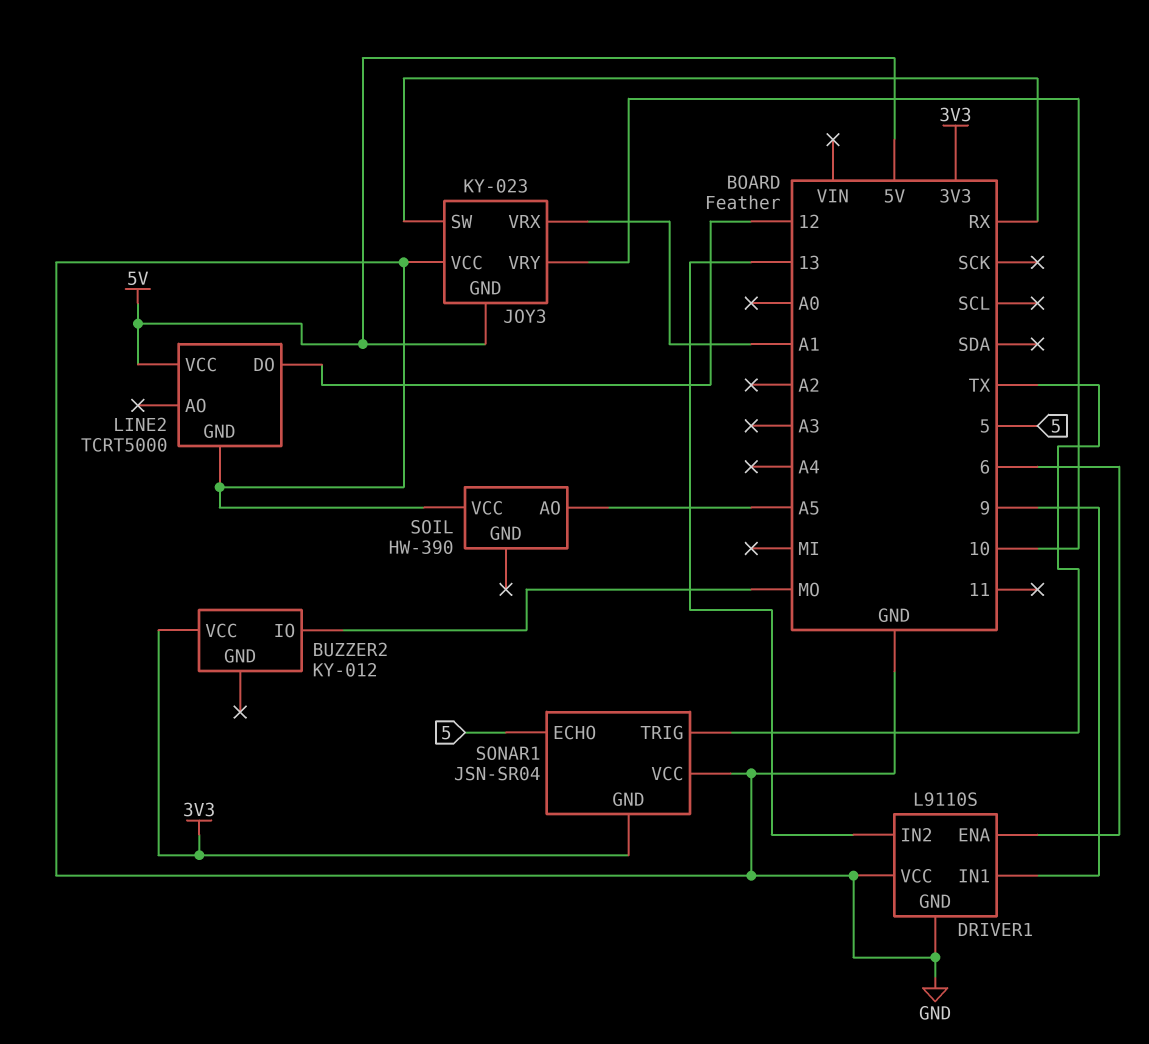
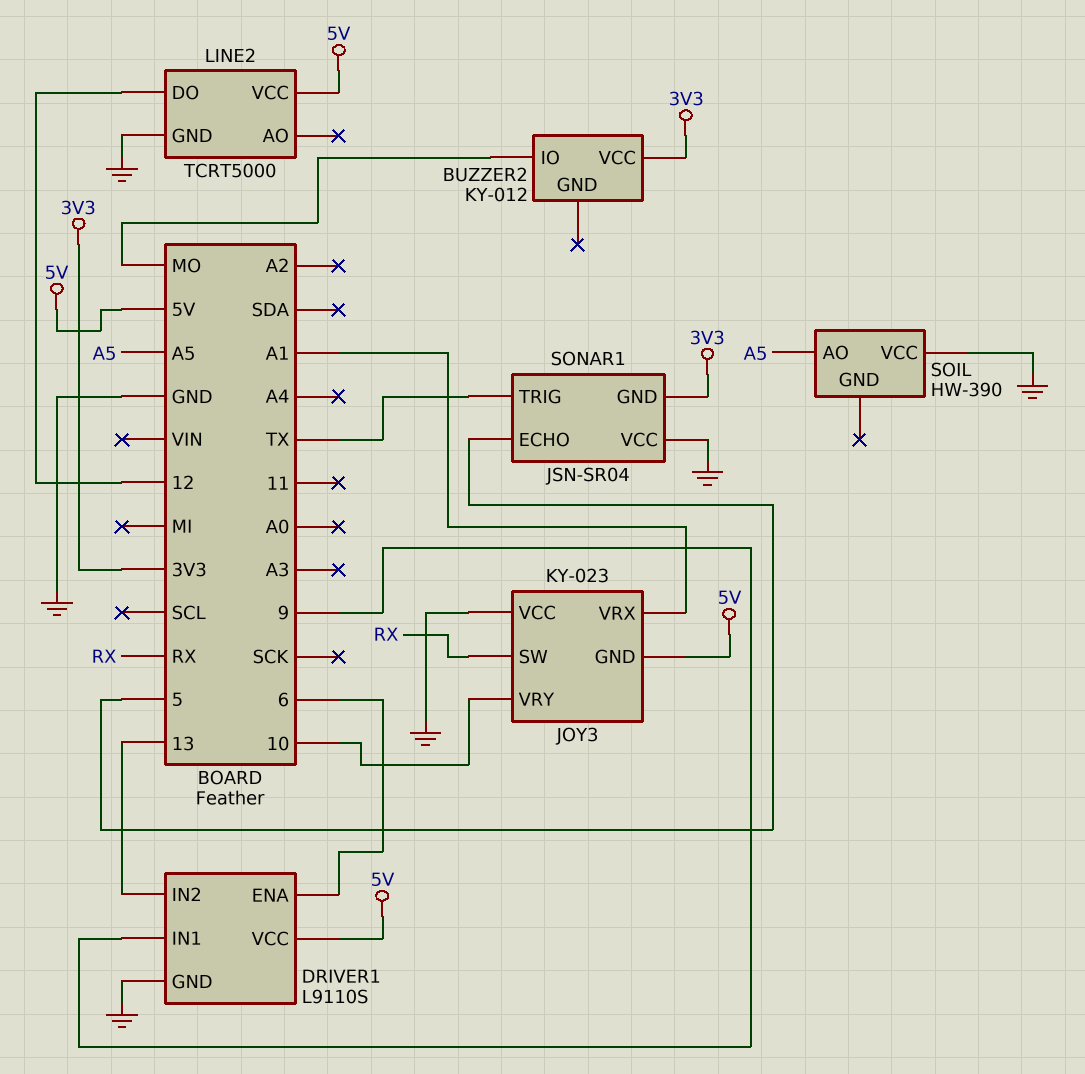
DRIVER1 pin VCC: GND -> 5V

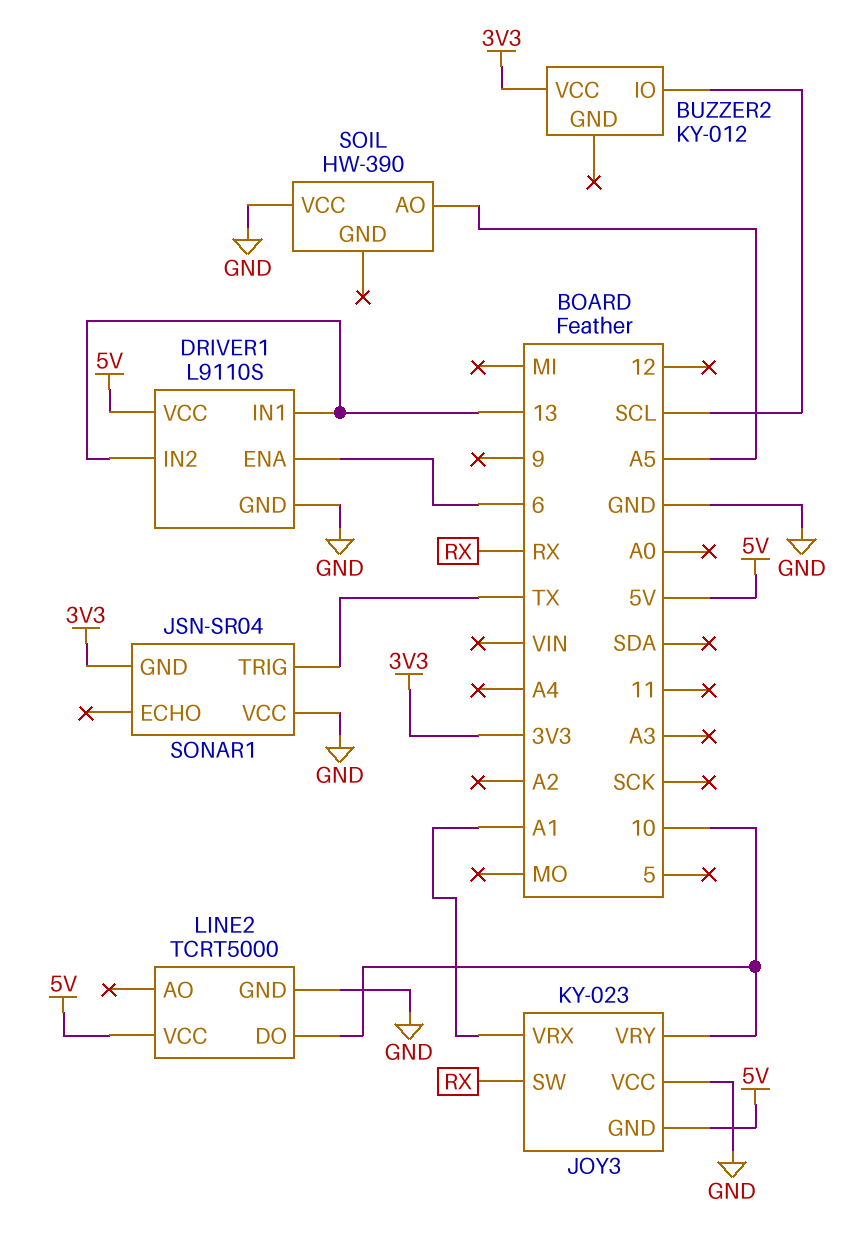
BUZZER2 pin IO: MO -> SCL
DRIVER1 pin IN1: 9 -> 13
LINE2 pin DO: 12 -> 10
SONAR1 pin ECHO: 5 -> none

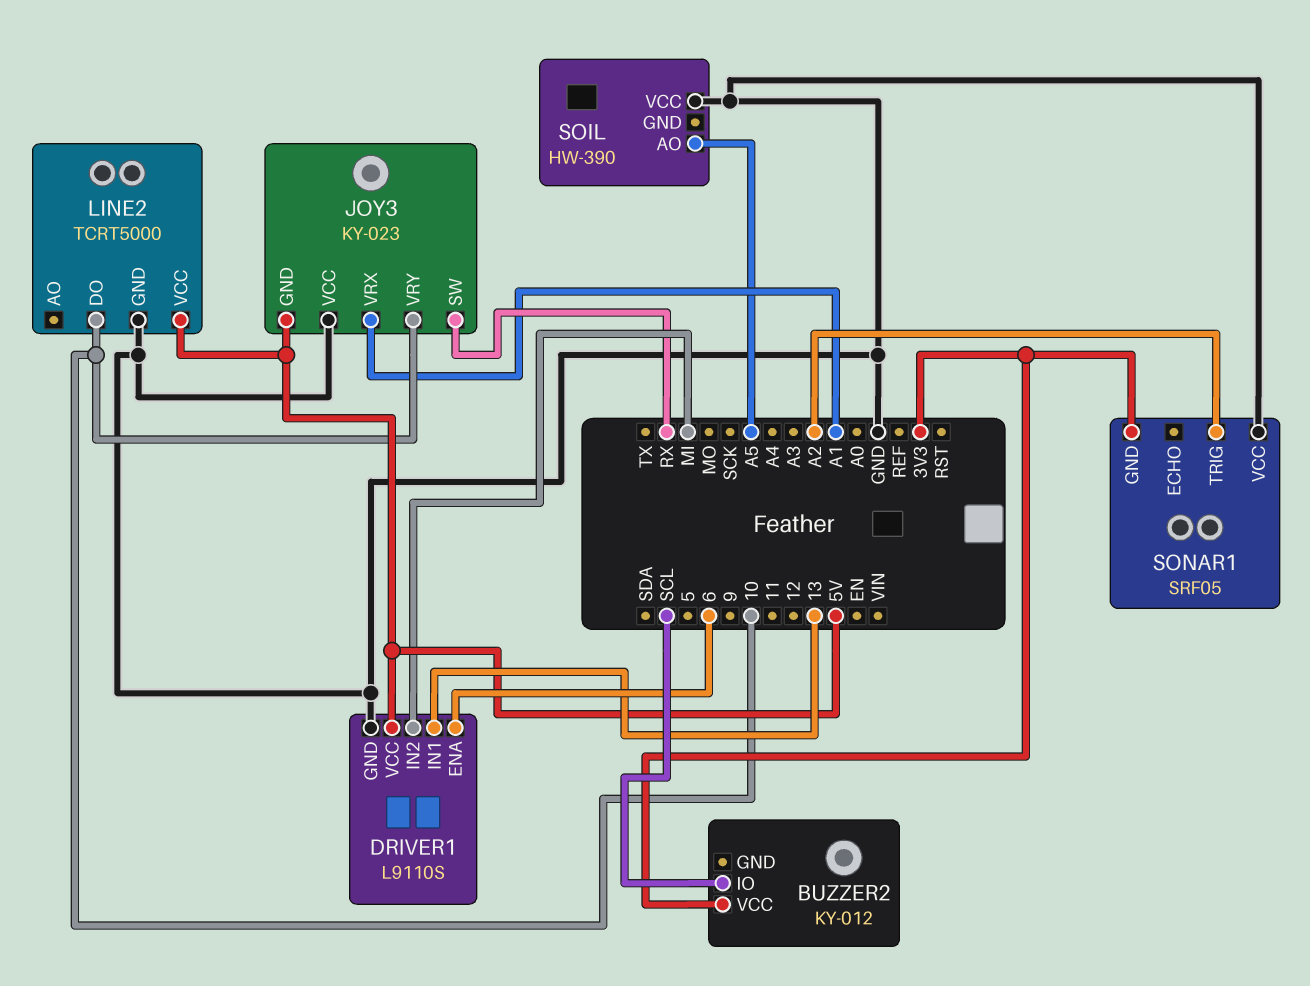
DRIVER1 pin IN2: 13 -> MI
SONAR1: JSN-SR04 -> SRF05
SONAR1 pin TRIG: TX -> A2

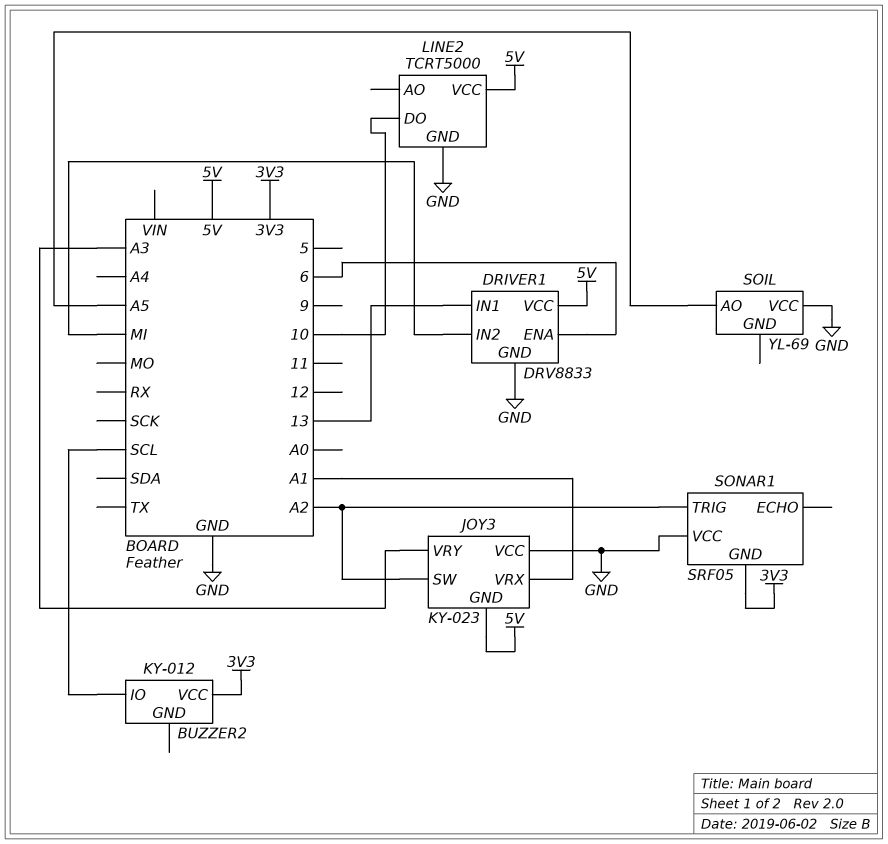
DRIVER1: L9110S -> DRV8833
JOY3 pin SW: RX -> A2
JOY3 pin VRY: 10 -> A3
SOIL: HW-390 -> YL-69

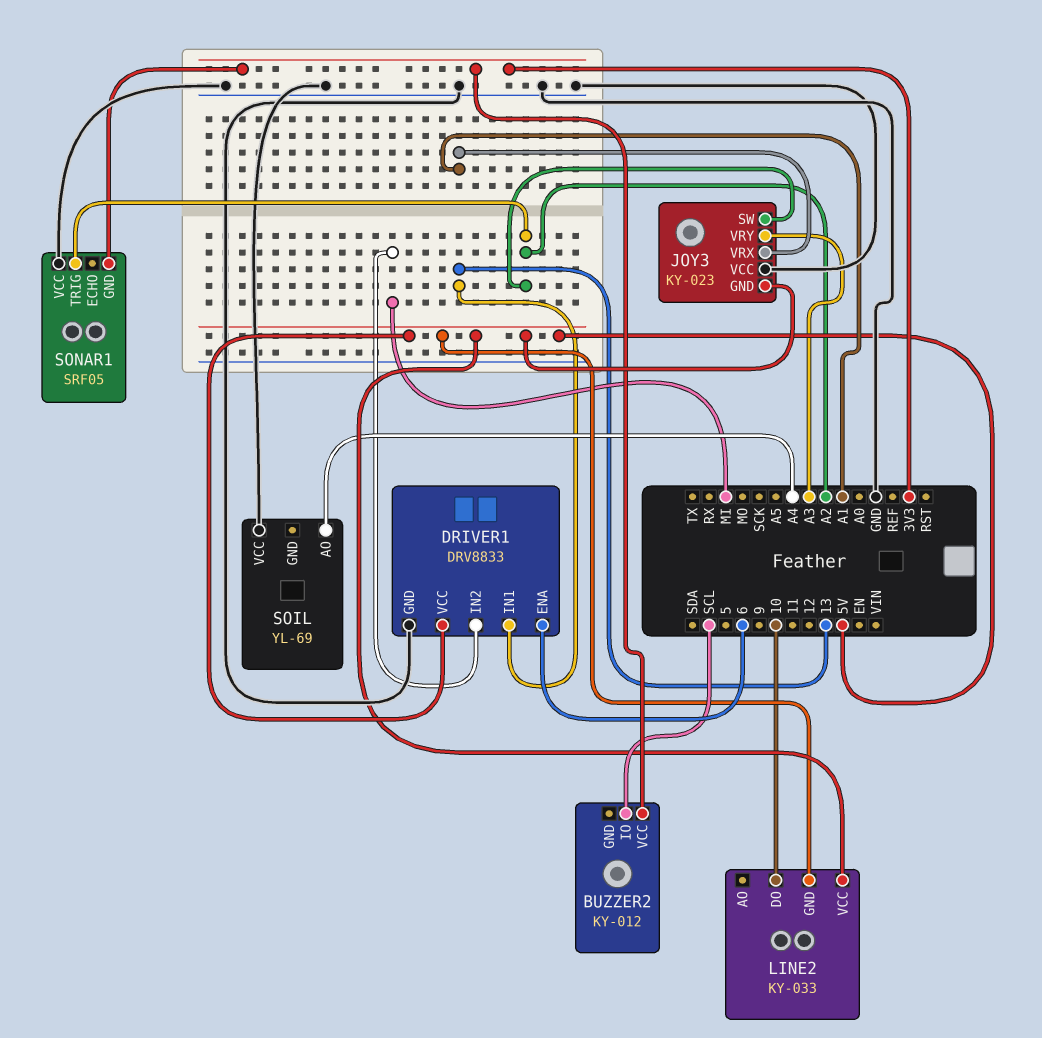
LINE2: TCRT5000 -> KY-033
LINE2 pin GND: GND -> 5V
SOIL pin AO: A5 -> A4

